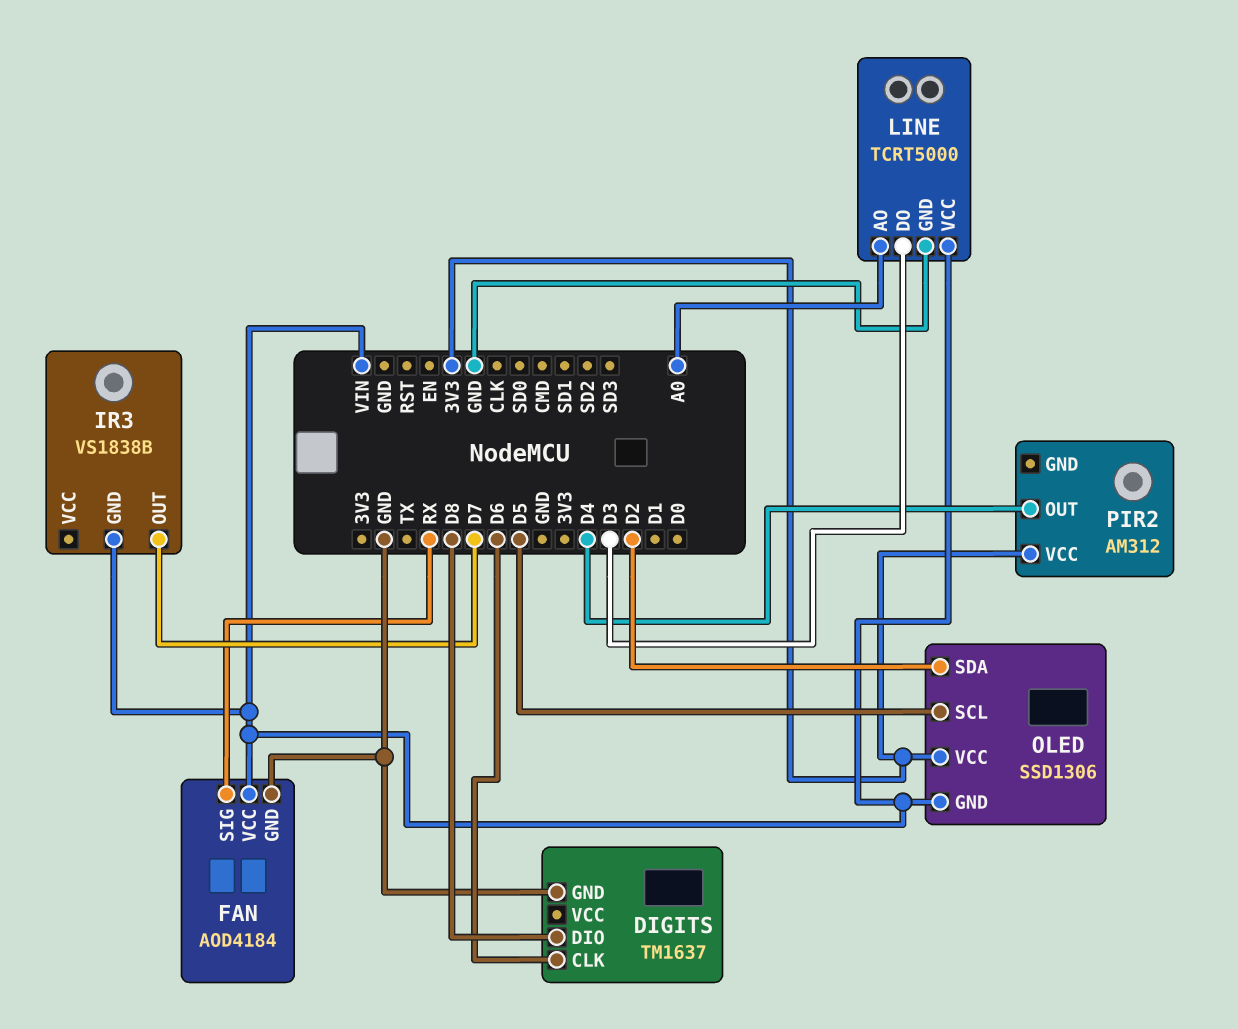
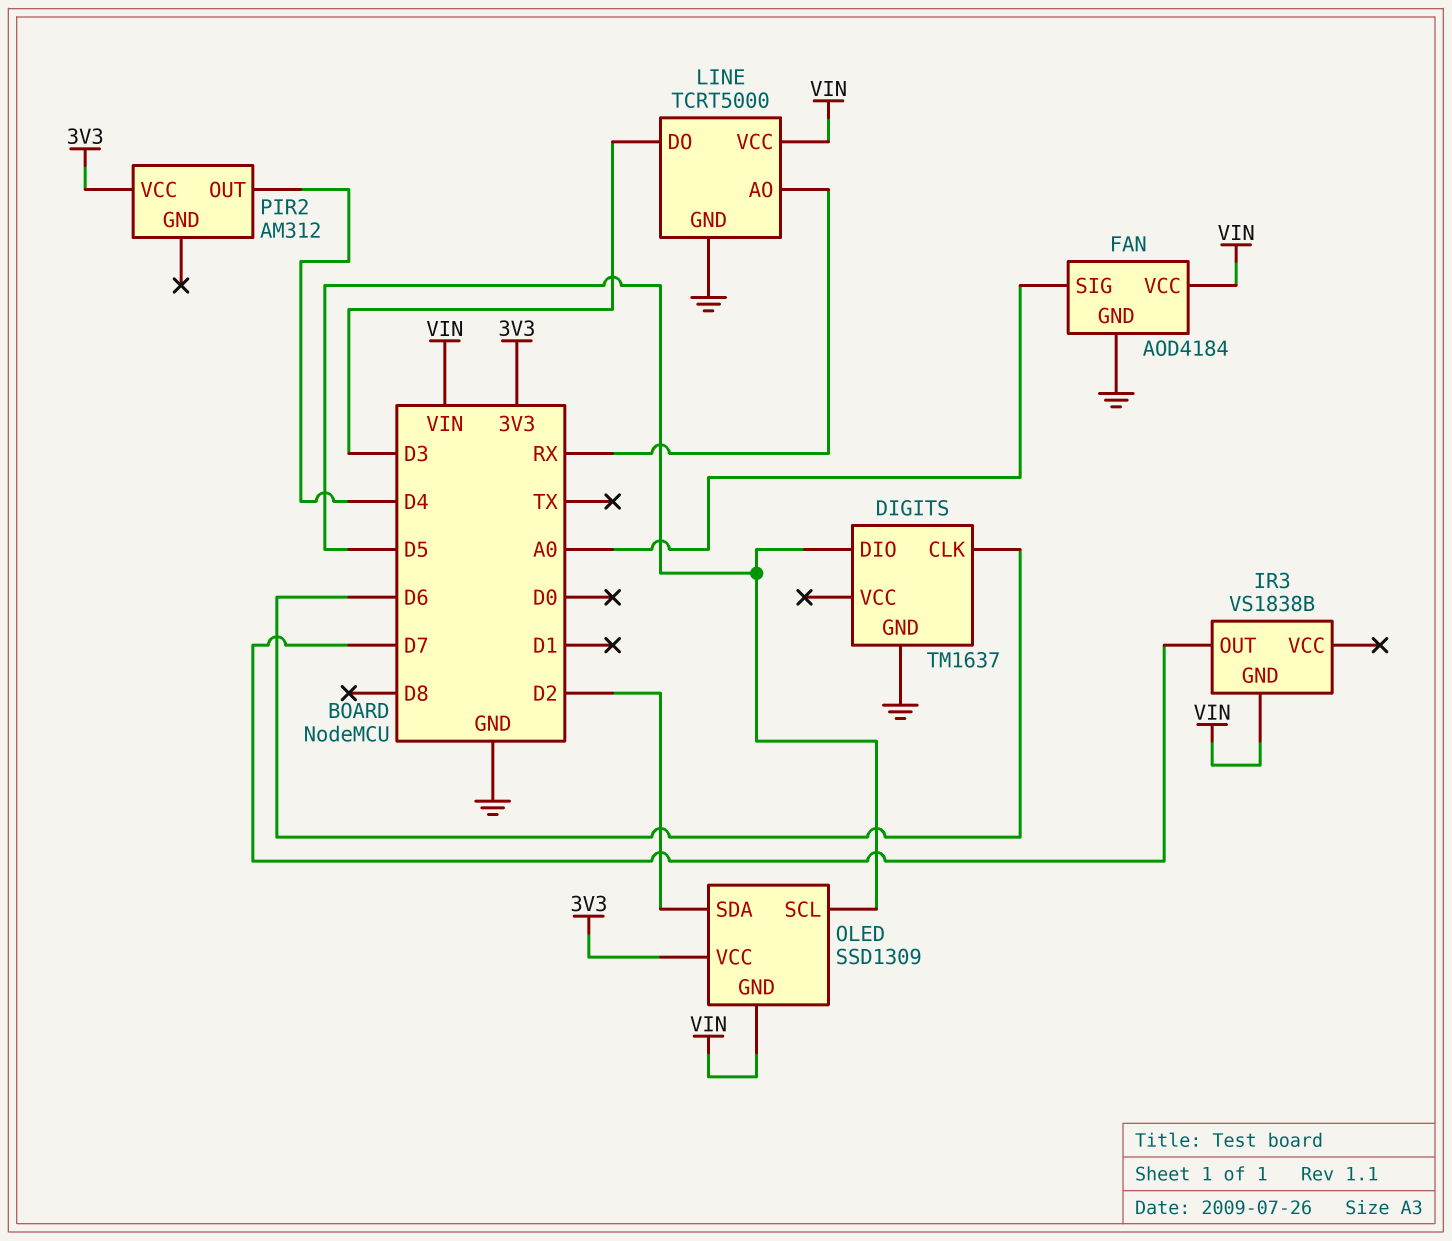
DIGITS pin DIO: D8 -> D5
FAN pin SIG: RX -> A0
LINE pin AO: A0 -> RX
OLED: SSD1306 -> SSD1309

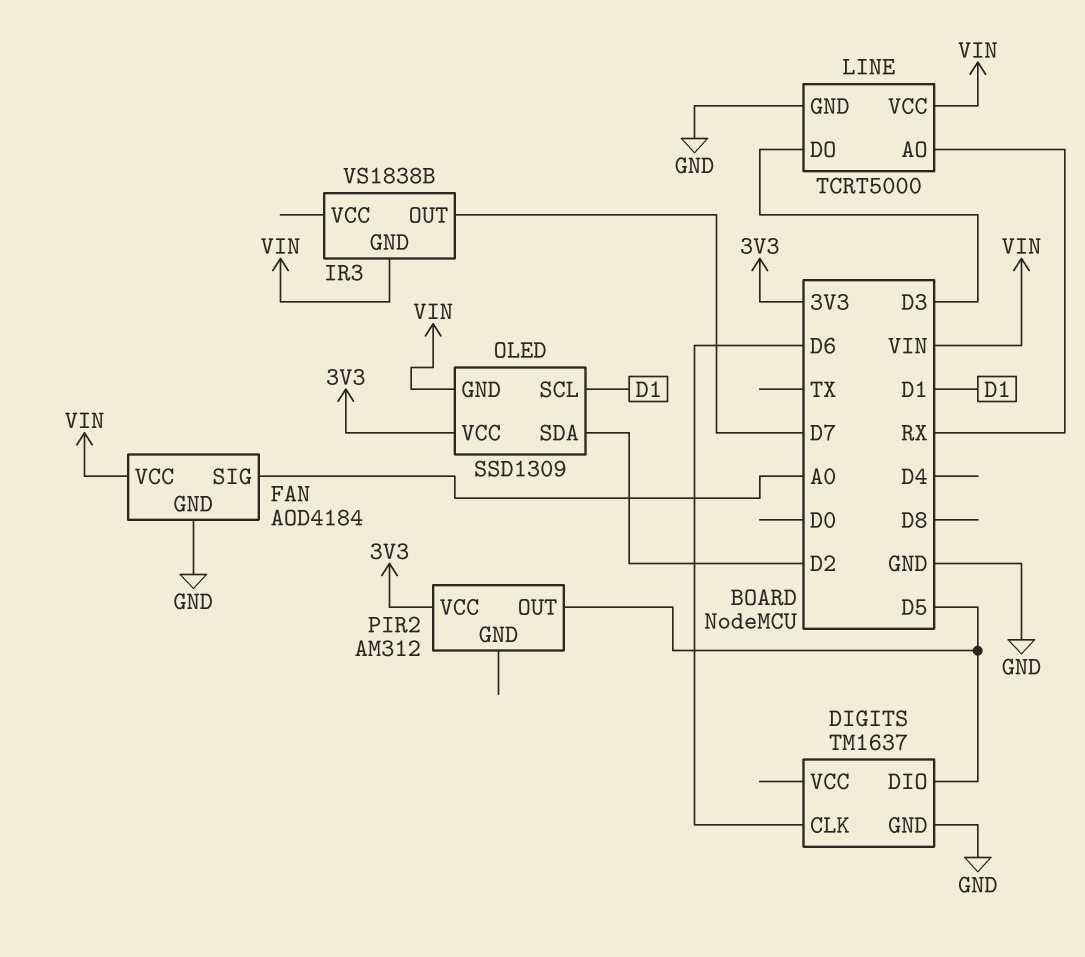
OLED pin SCL: D5 -> D1
PIR2 pin OUT: D4 -> D5

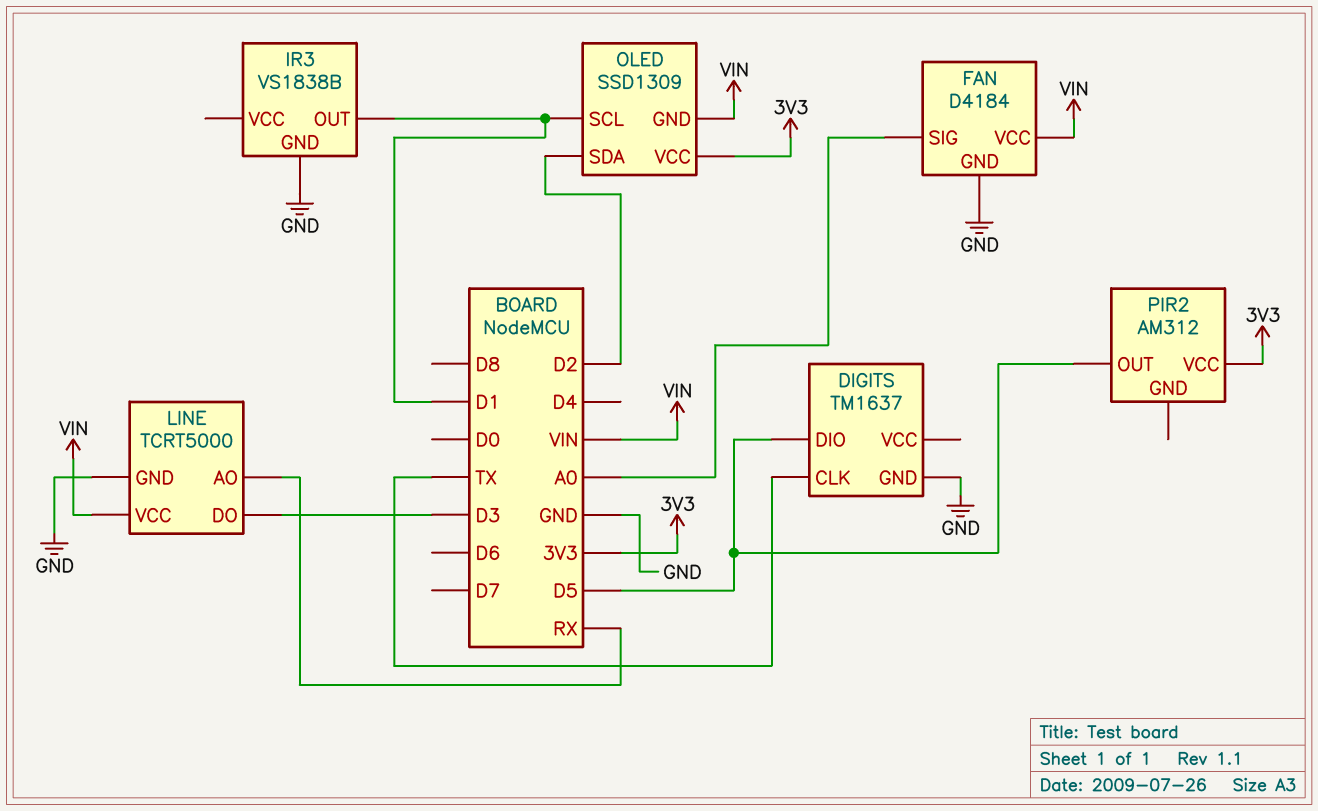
DIGITS pin CLK: D6 -> TX
FAN: AOD4184 -> D4184
IR3 pin GND: VIN -> GND
IR3 pin OUT: D7 -> D1

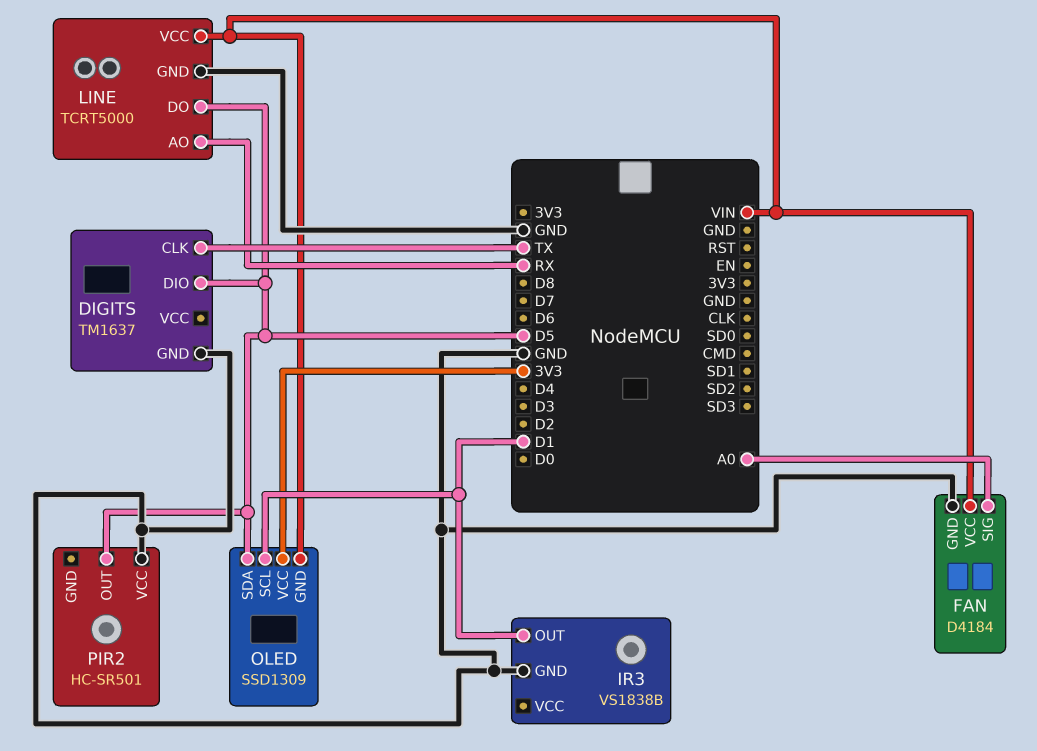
LINE pin DO: D3 -> D5
OLED pin SDA: D2 -> D5
PIR2: AM312 -> HC-SR501
PIR2 pin VCC: 3V3 -> GND

